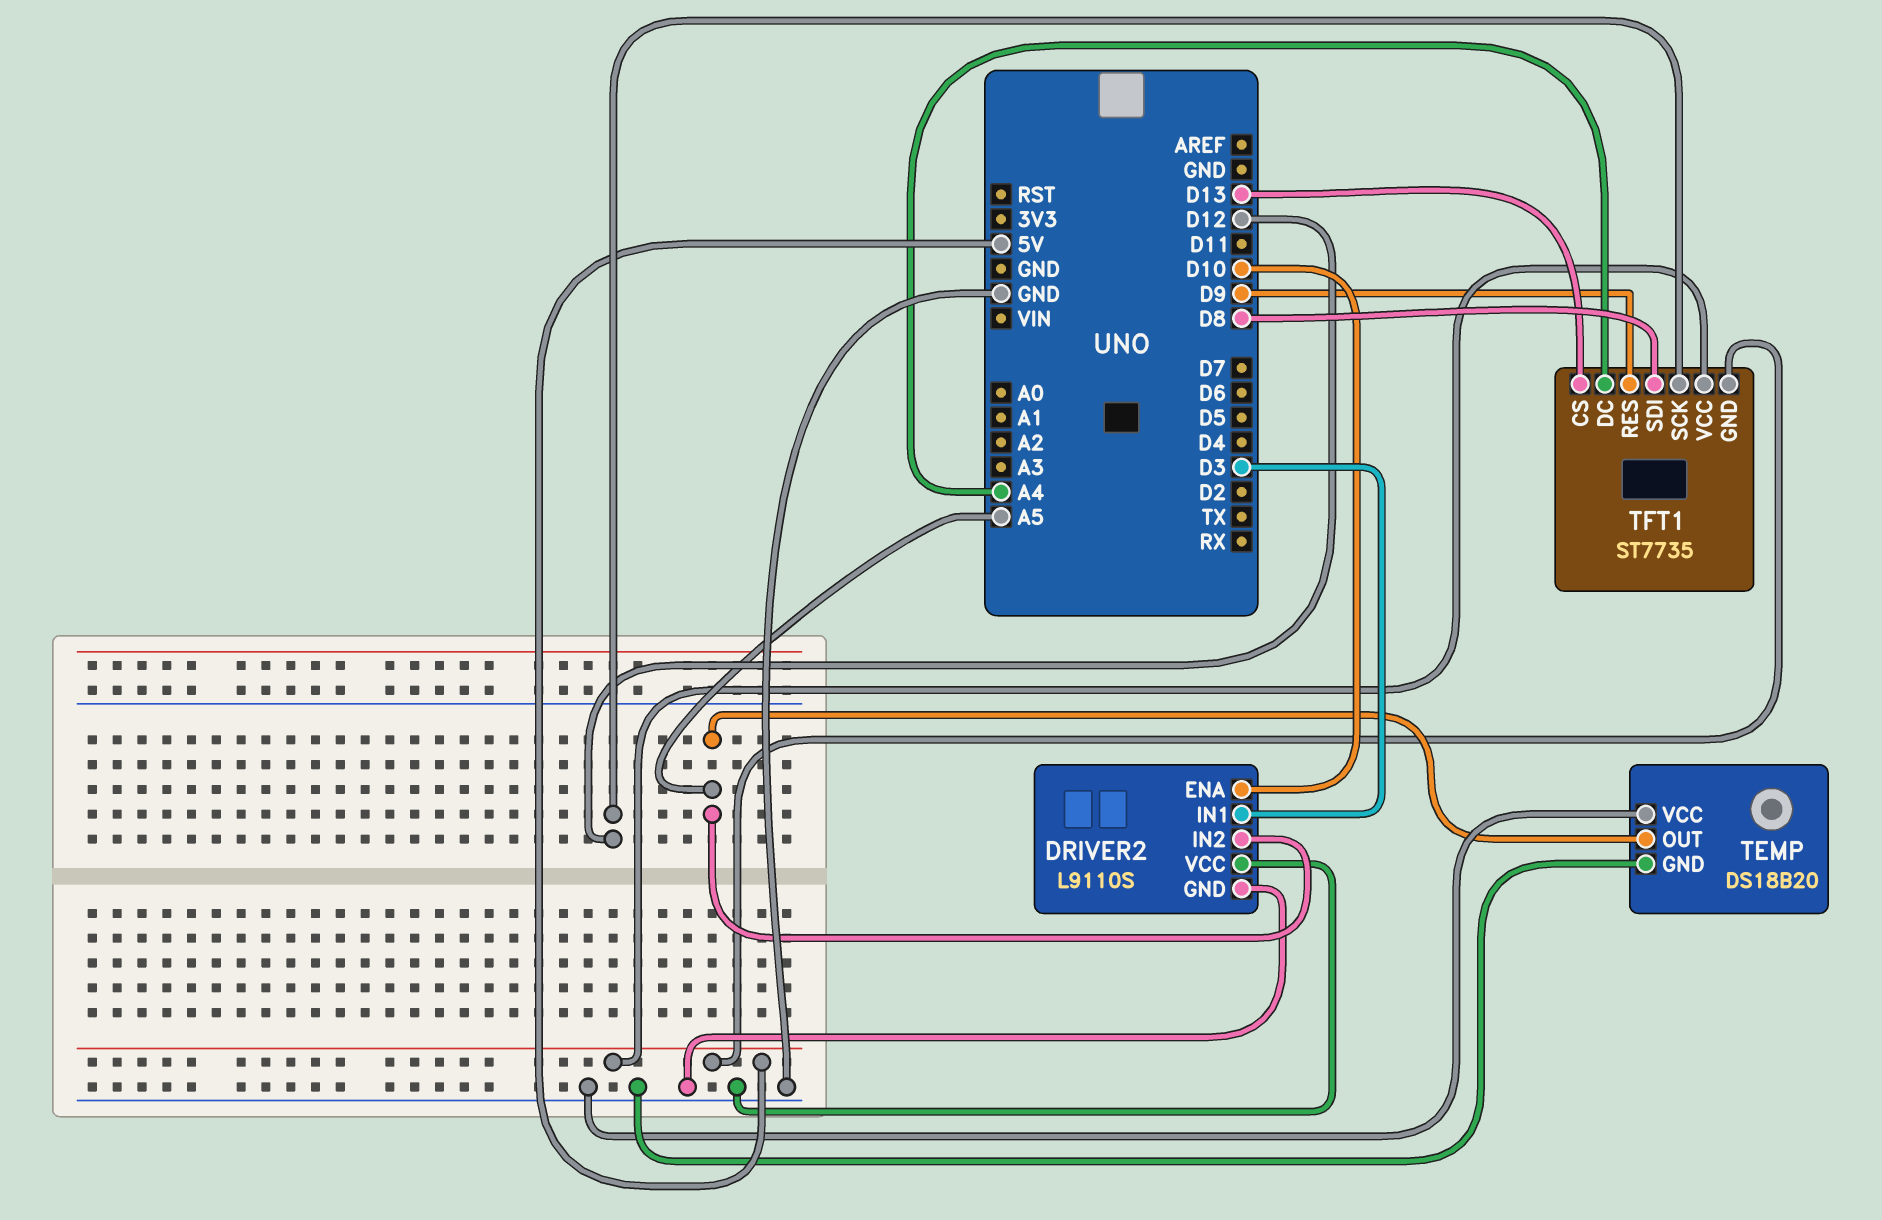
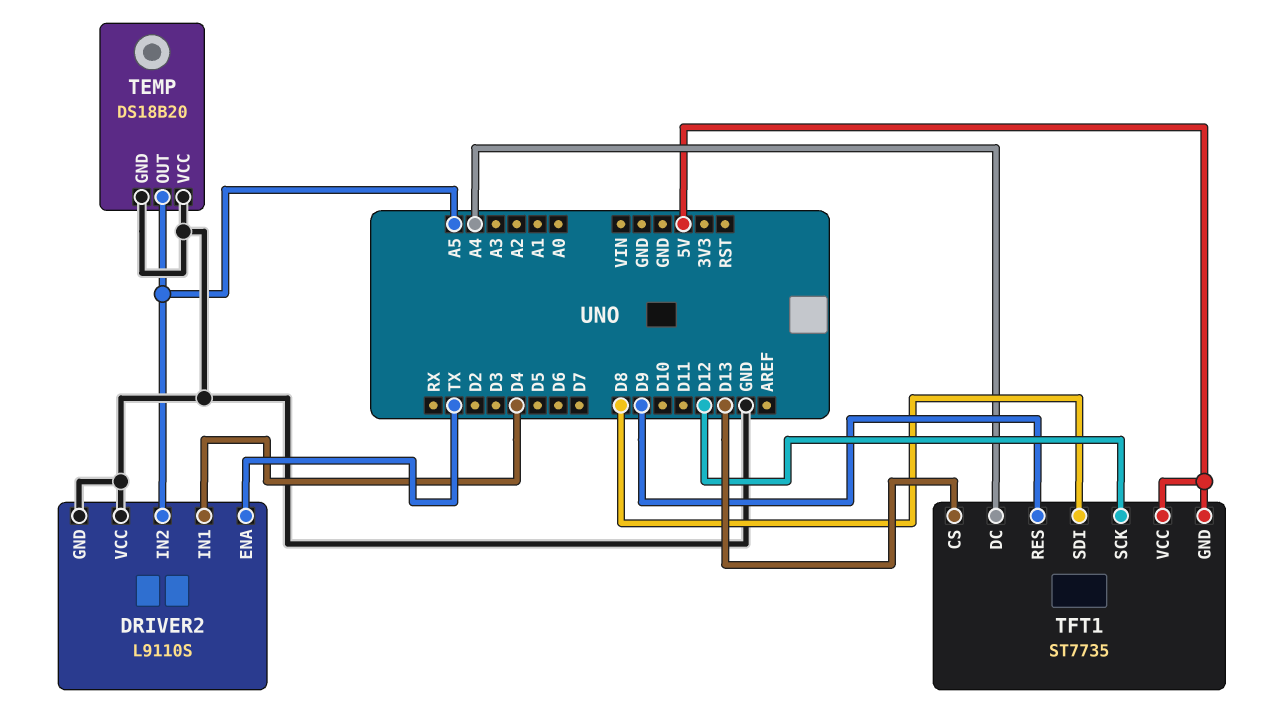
DRIVER2 pin ENA: D10 -> TX
DRIVER2 pin IN1: D3 -> D4

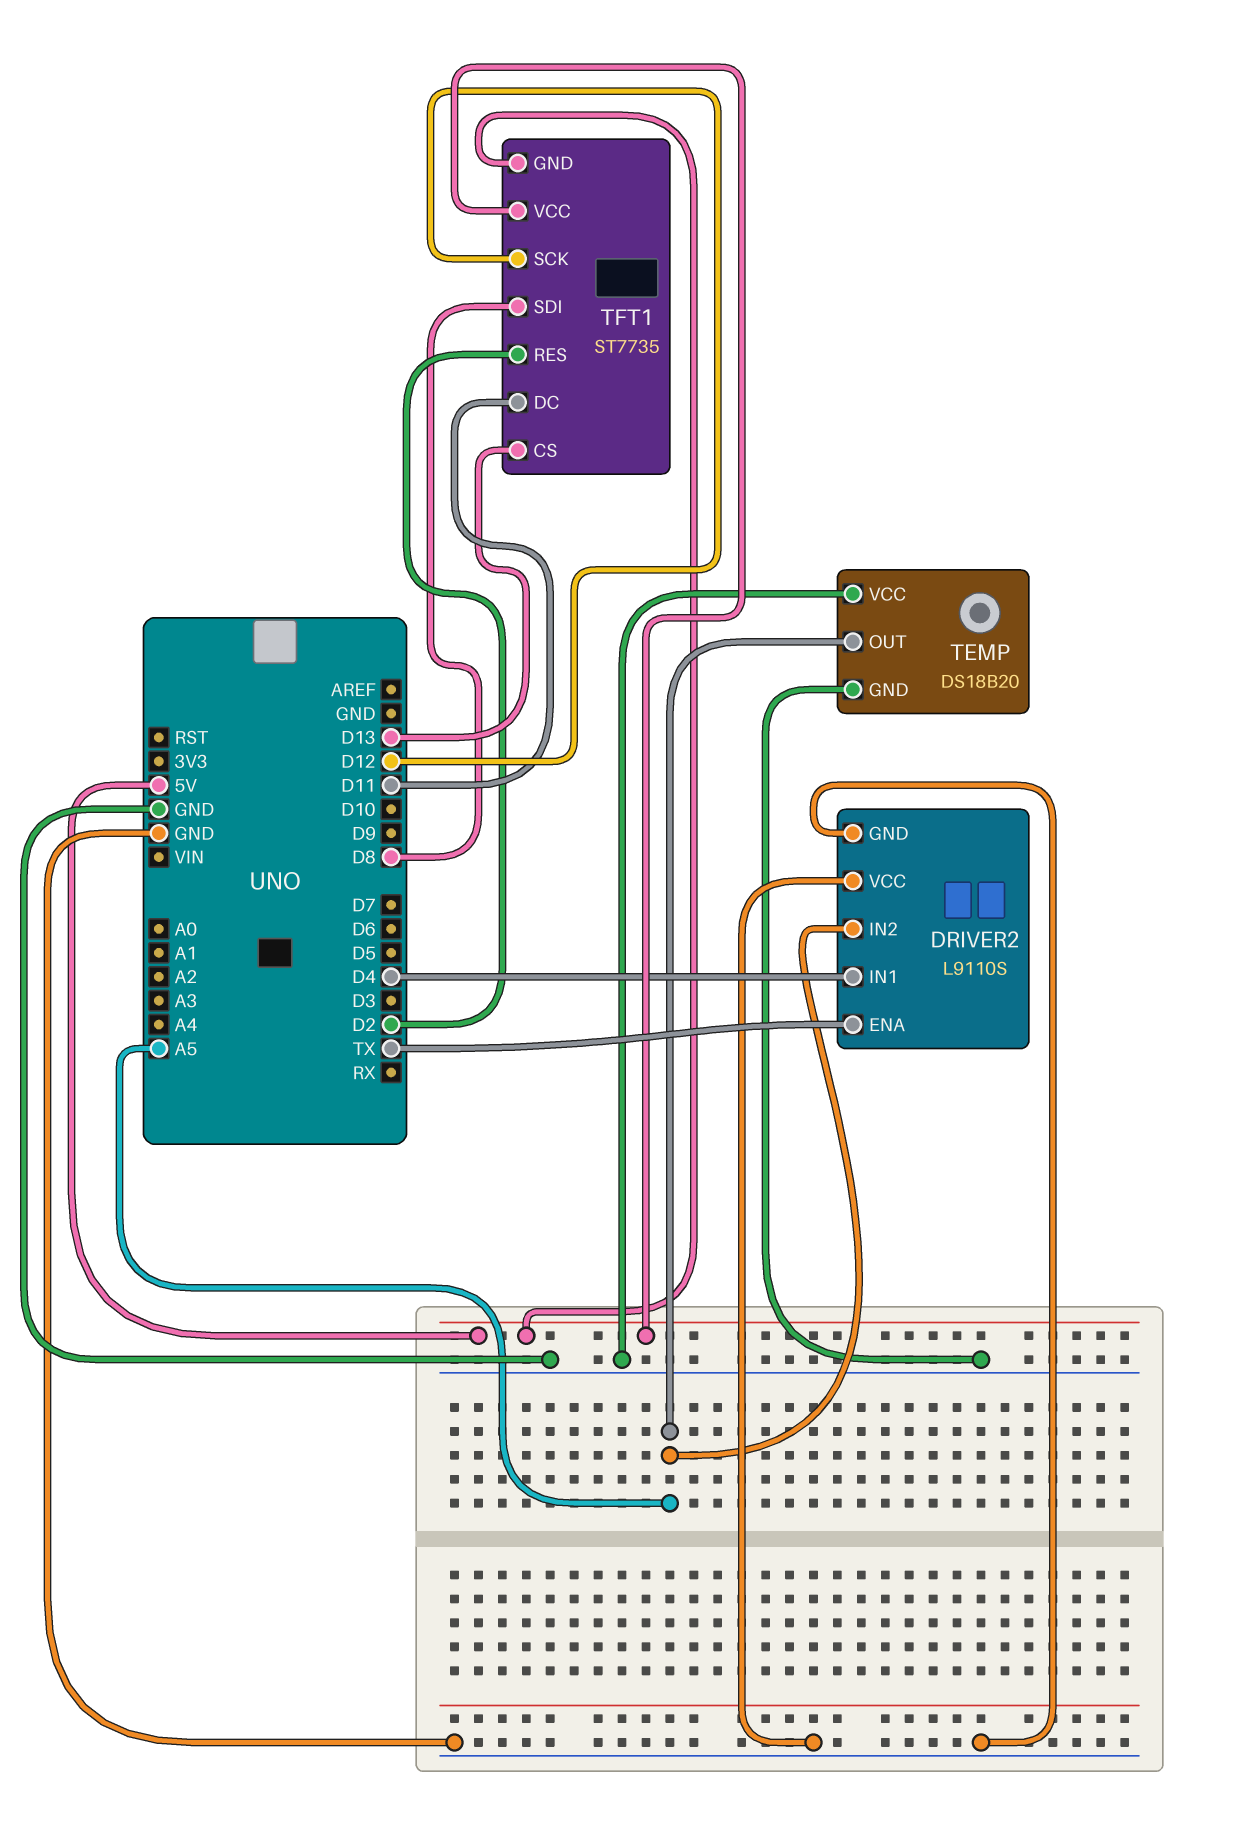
TFT1 pin DC: A4 -> D11
TFT1 pin RES: D9 -> D2

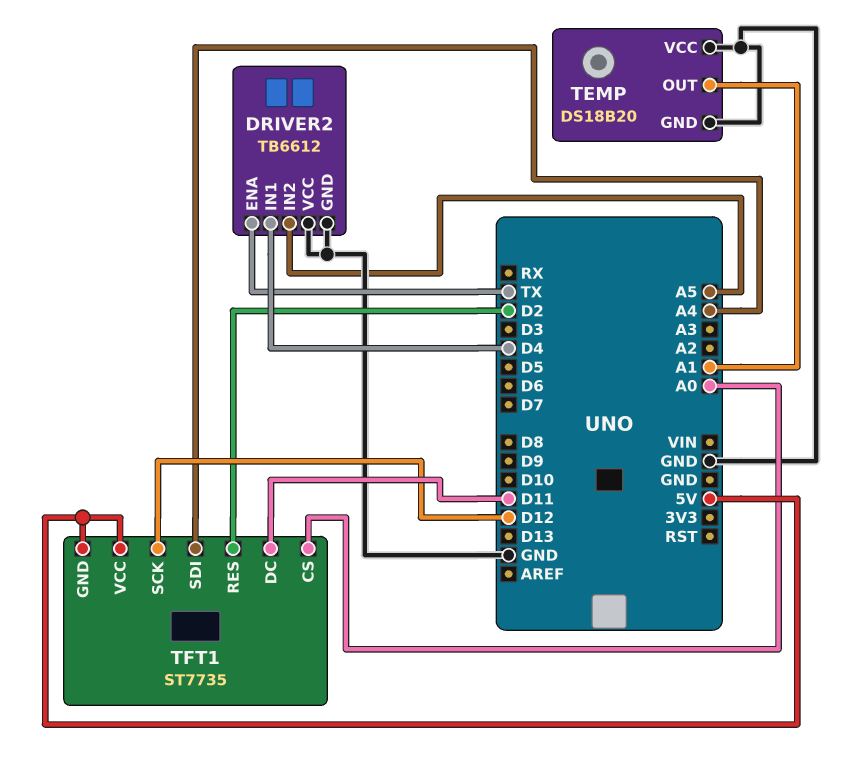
DRIVER2: L9110S -> TB6612
TEMP pin OUT: A5 -> A1
TFT1 pin CS: D13 -> A0
TFT1 pin SDI: D8 -> A4

